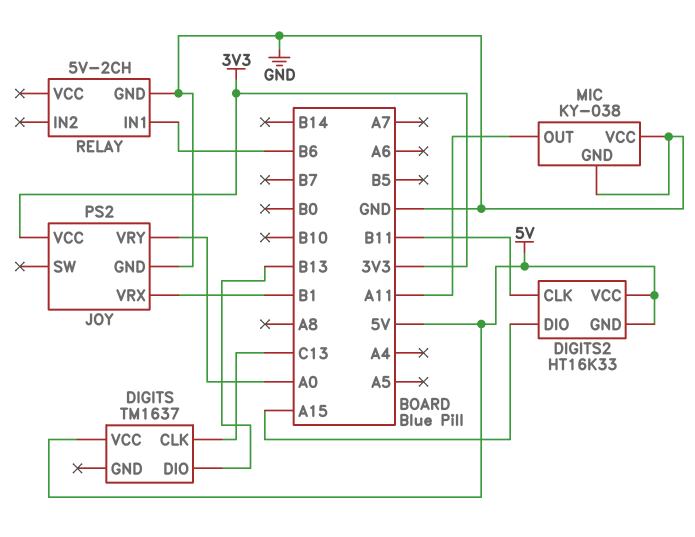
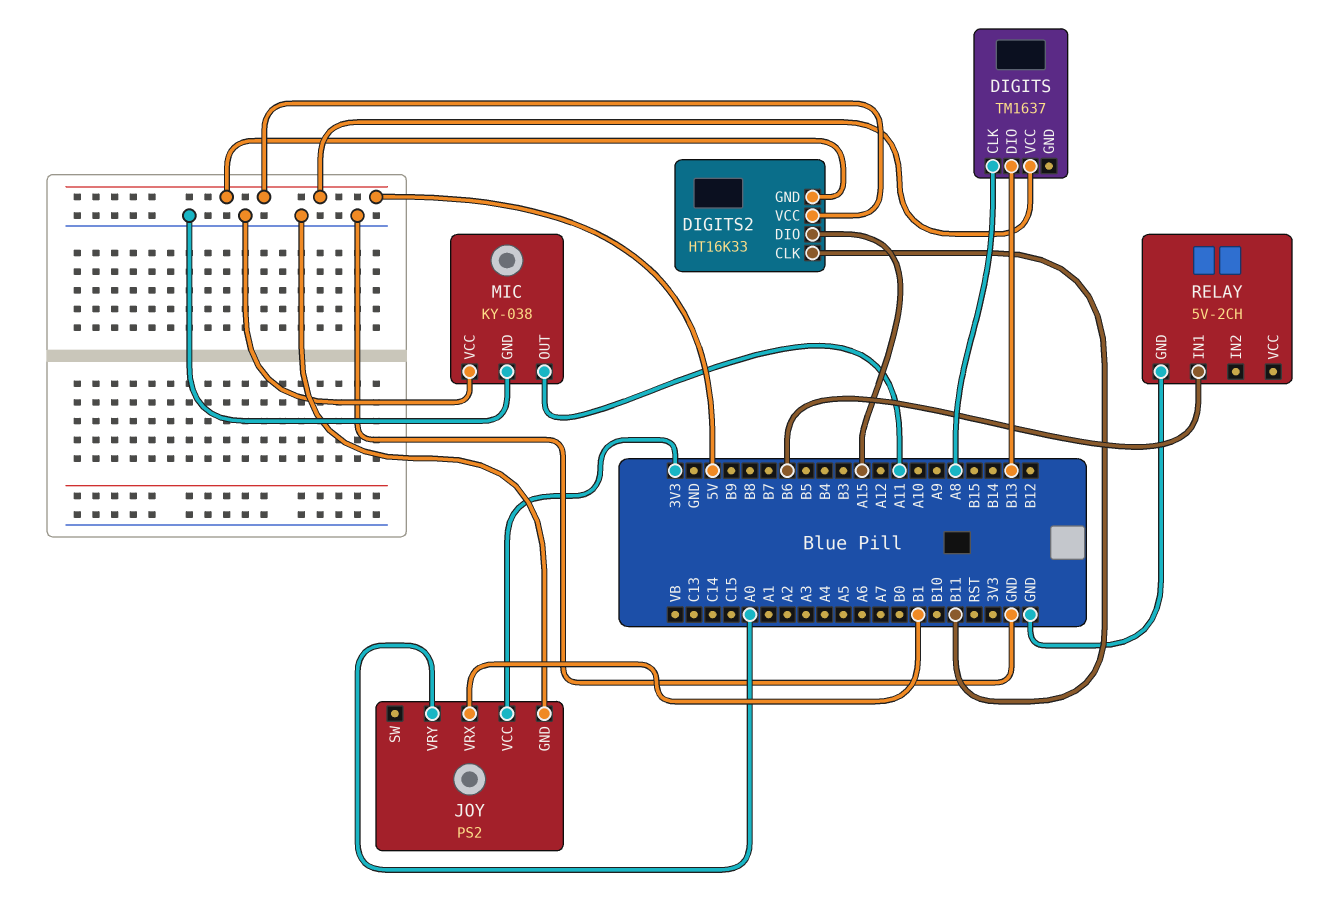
DIGITS pin CLK: C13 -> A8

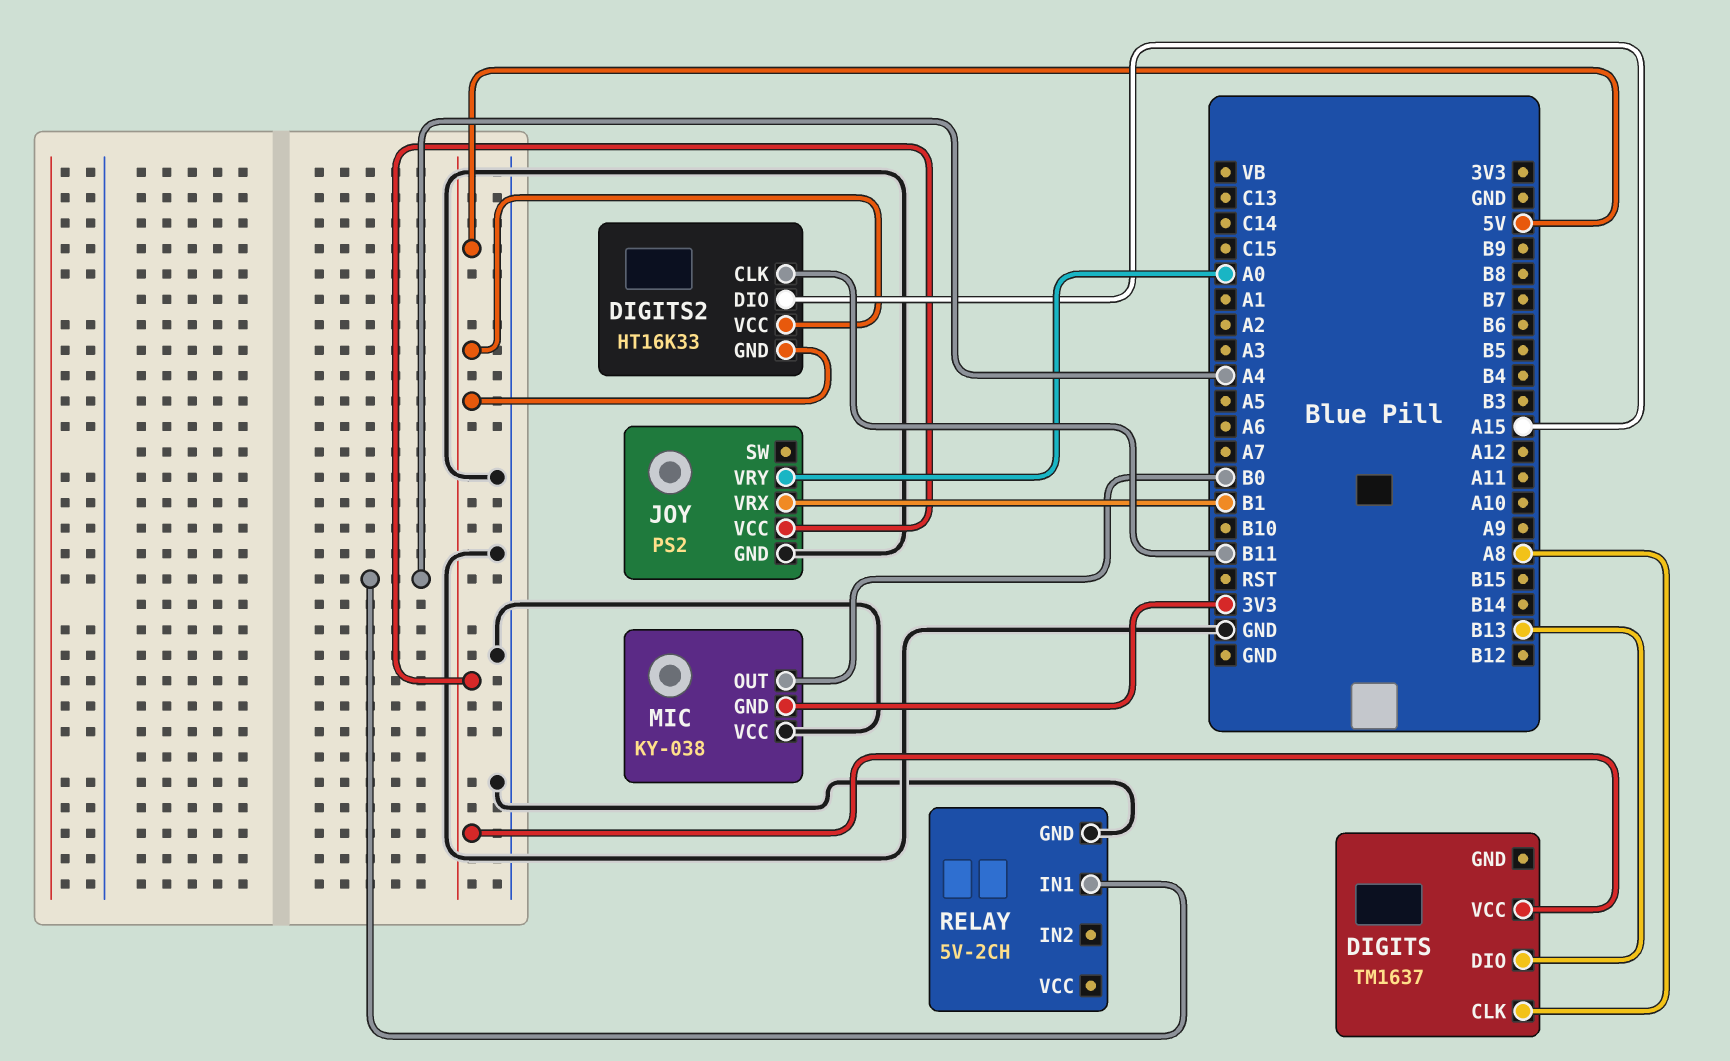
JOY pin VCC: 3V3 -> 5V
MIC pin GND: GND -> 3V3
MIC pin OUT: A11 -> B0
RELAY pin IN1: B6 -> A4

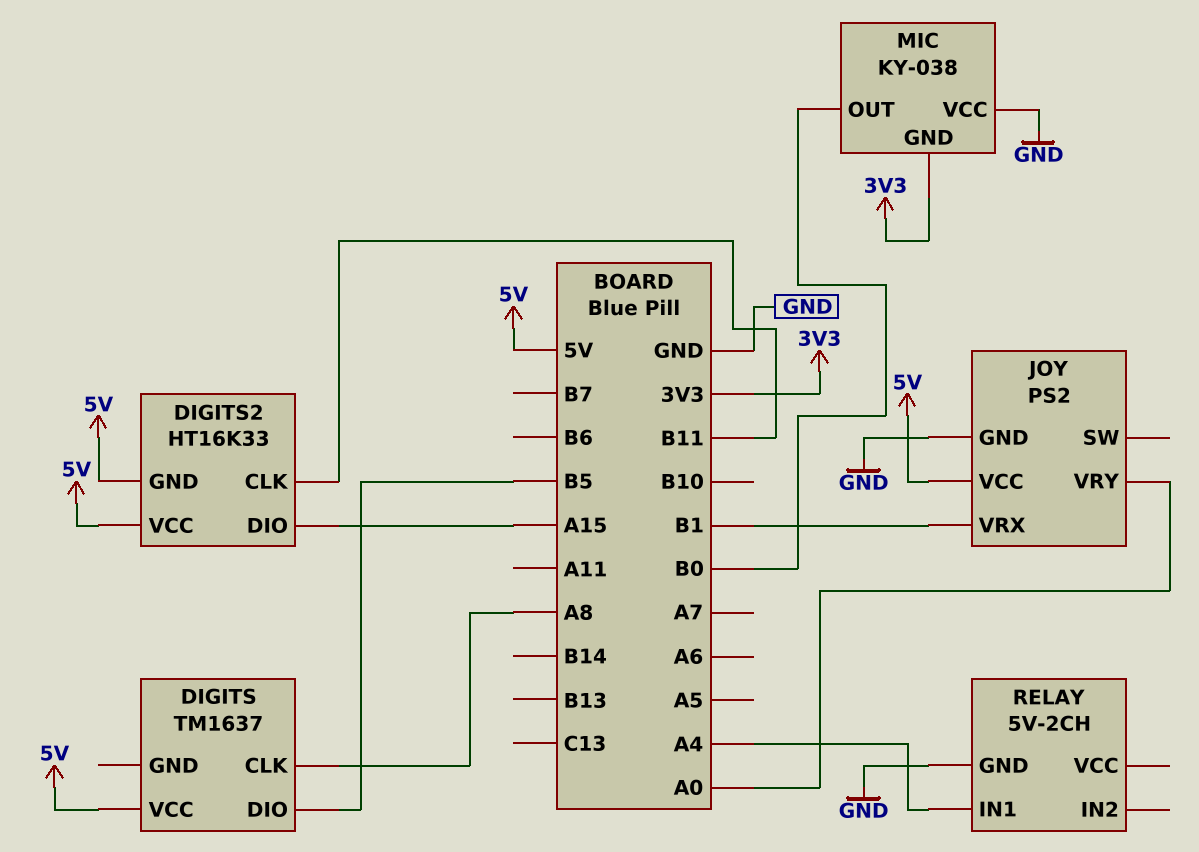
DIGITS pin DIO: B13 -> B5

